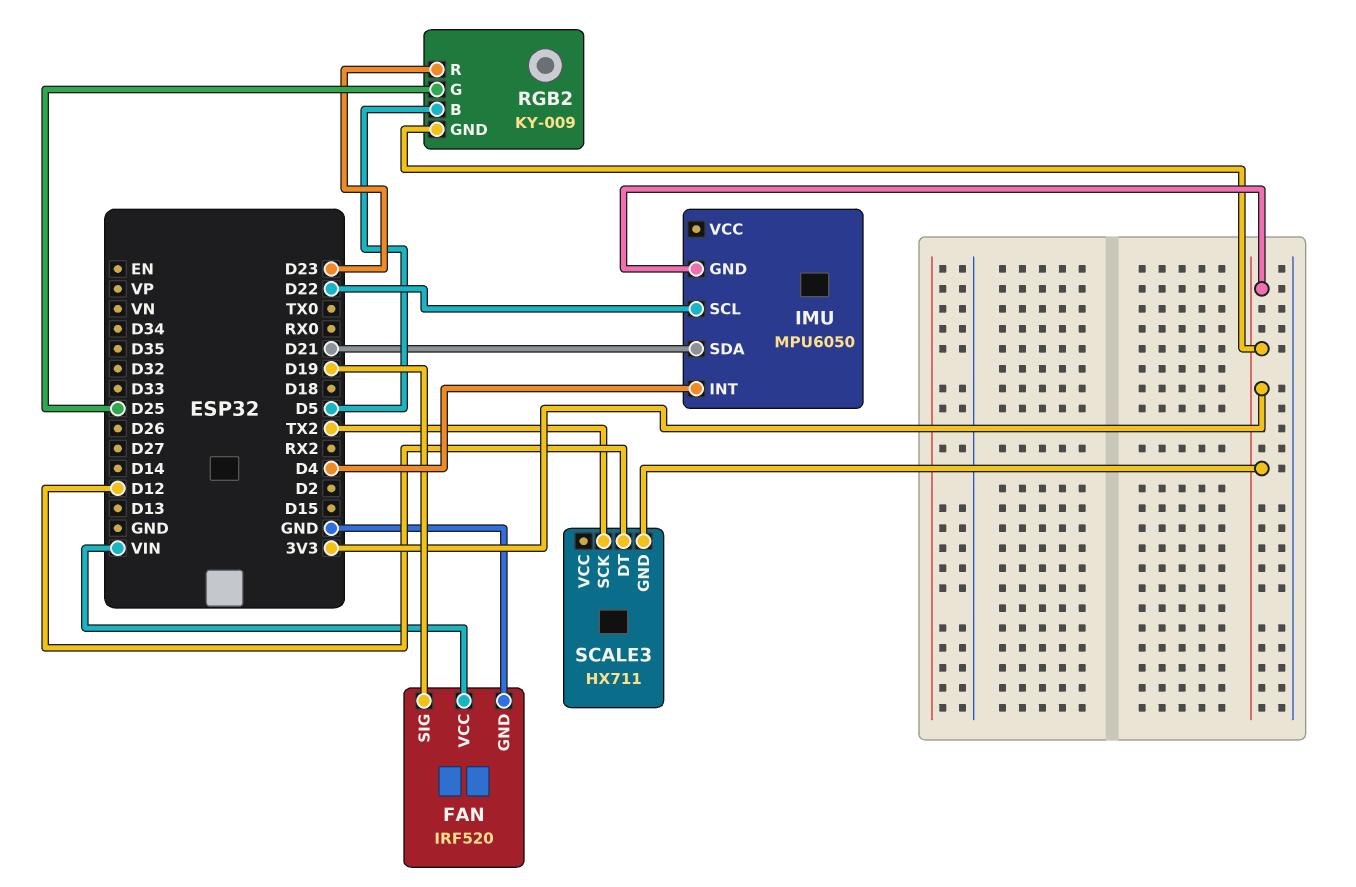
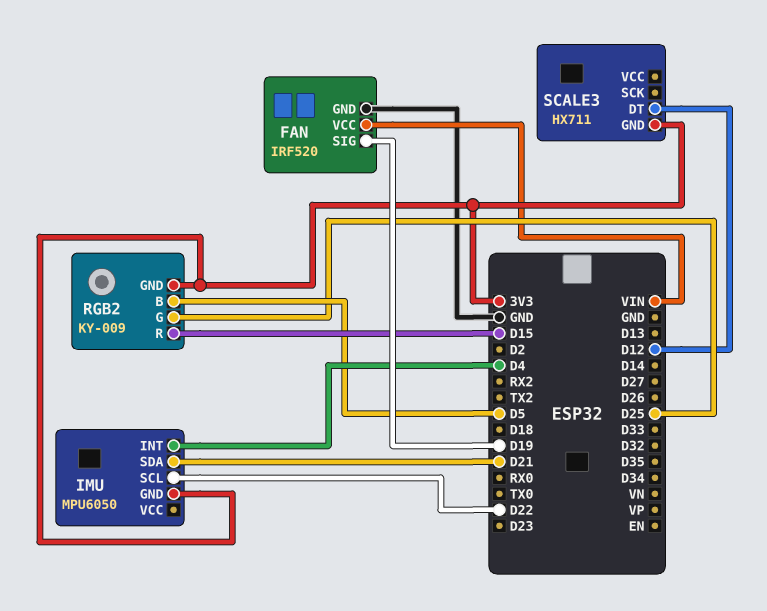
RGB2 pin R: D23 -> D15
SCALE3 pin SCK: TX2 -> none

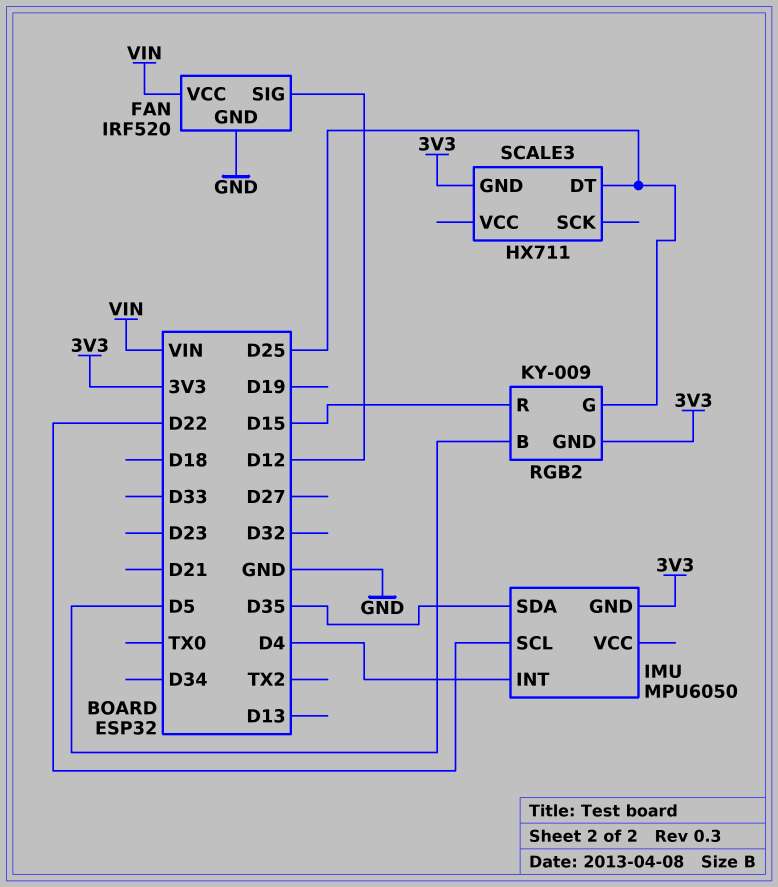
FAN pin SIG: D19 -> D12
IMU pin SDA: D21 -> D35
SCALE3 pin DT: D12 -> D25

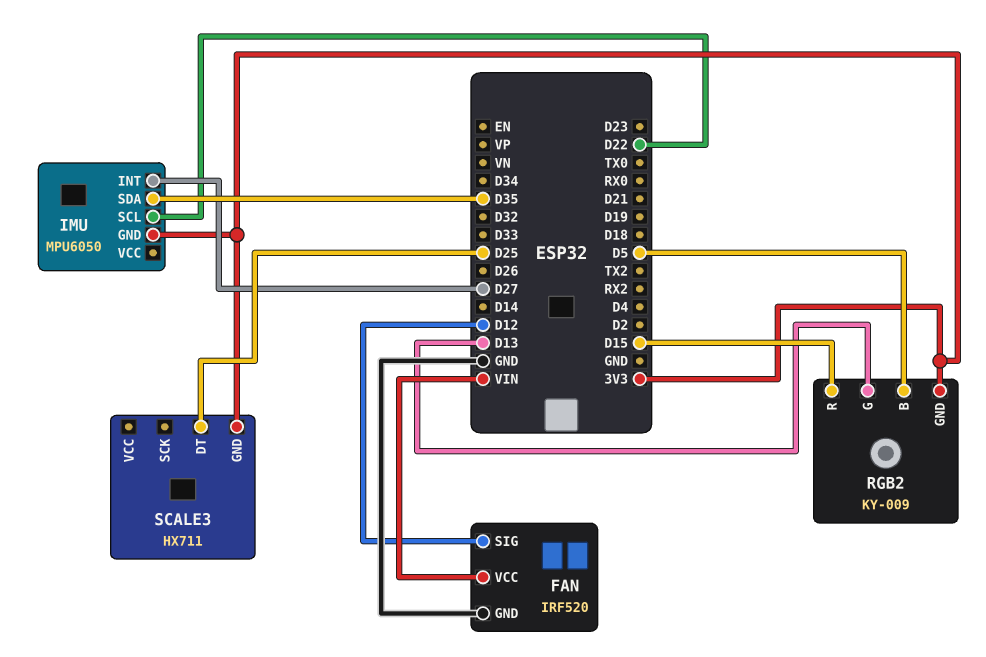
IMU pin INT: D4 -> D27
RGB2 pin G: D25 -> D13

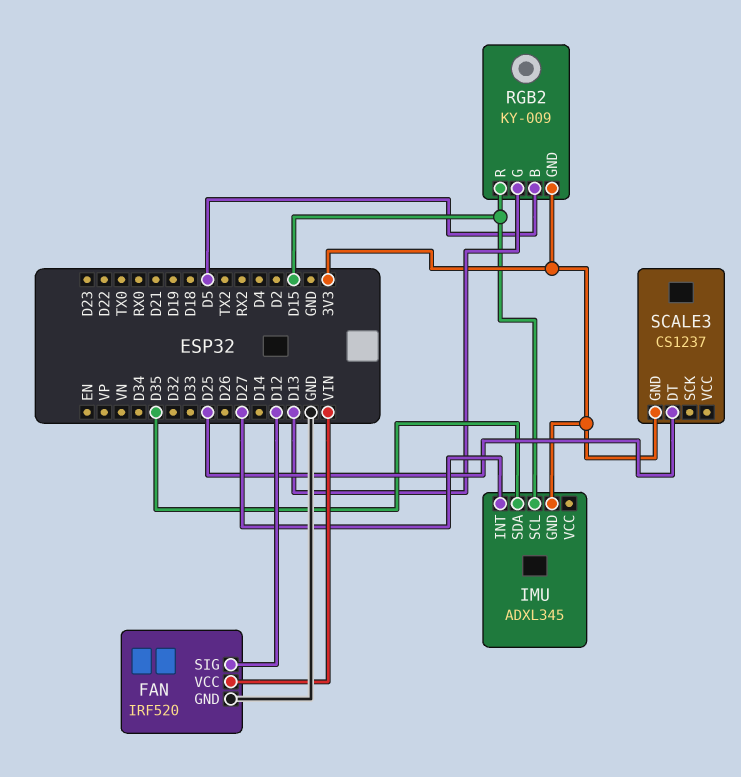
IMU: MPU6050 -> ADXL345
IMU pin SCL: D22 -> D15
SCALE3: HX711 -> CS1237

